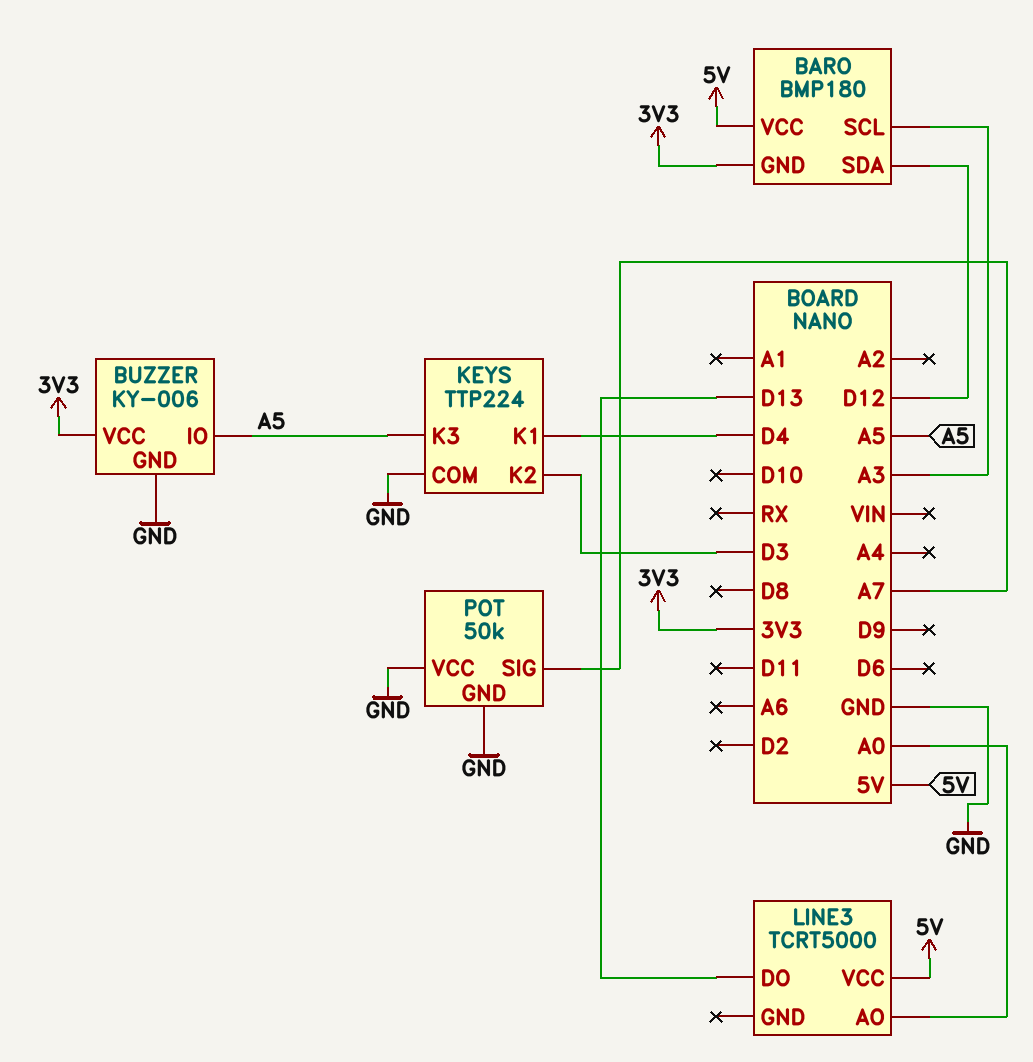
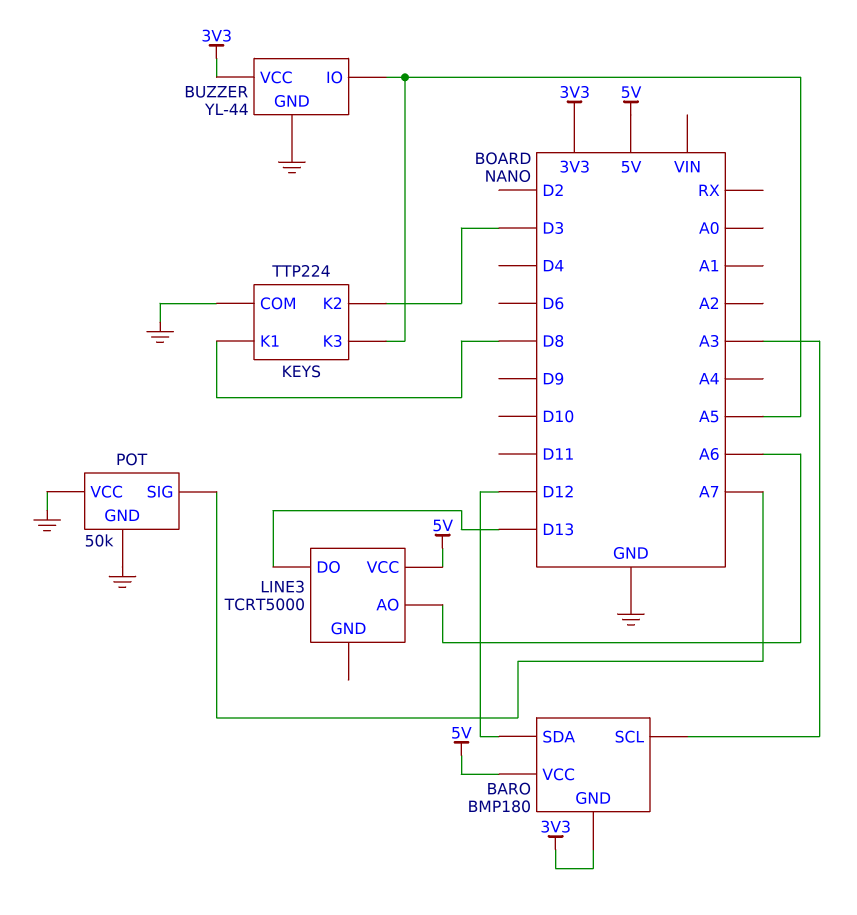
BUZZER: KY-006 -> YL-44
KEYS pin K1: D4 -> D8
LINE3 pin AO: A0 -> A6

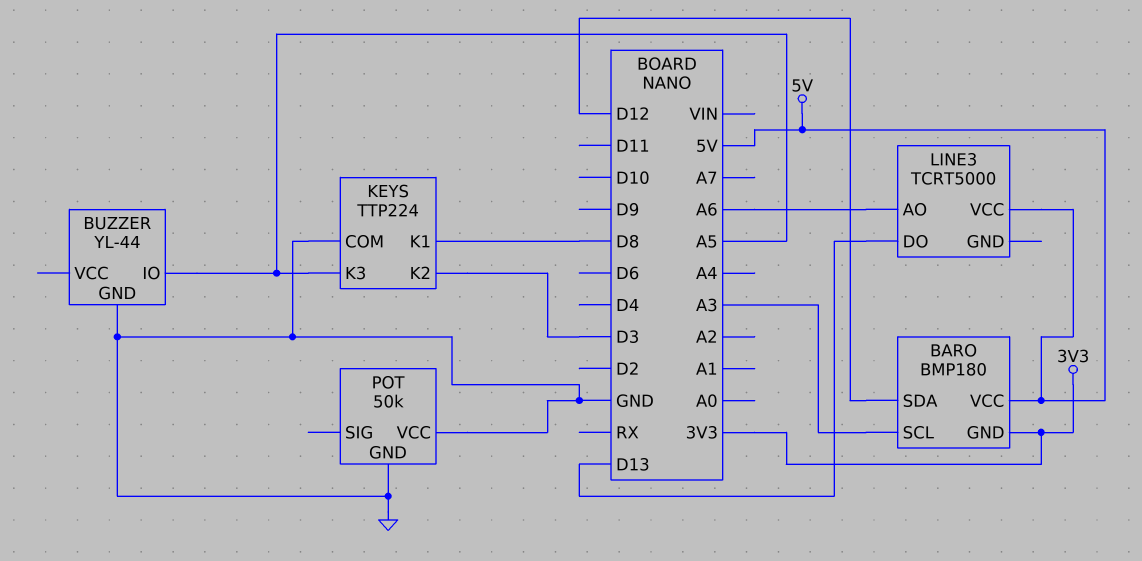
BUZZER pin VCC: 3V3 -> none
POT pin SIG: A7 -> none

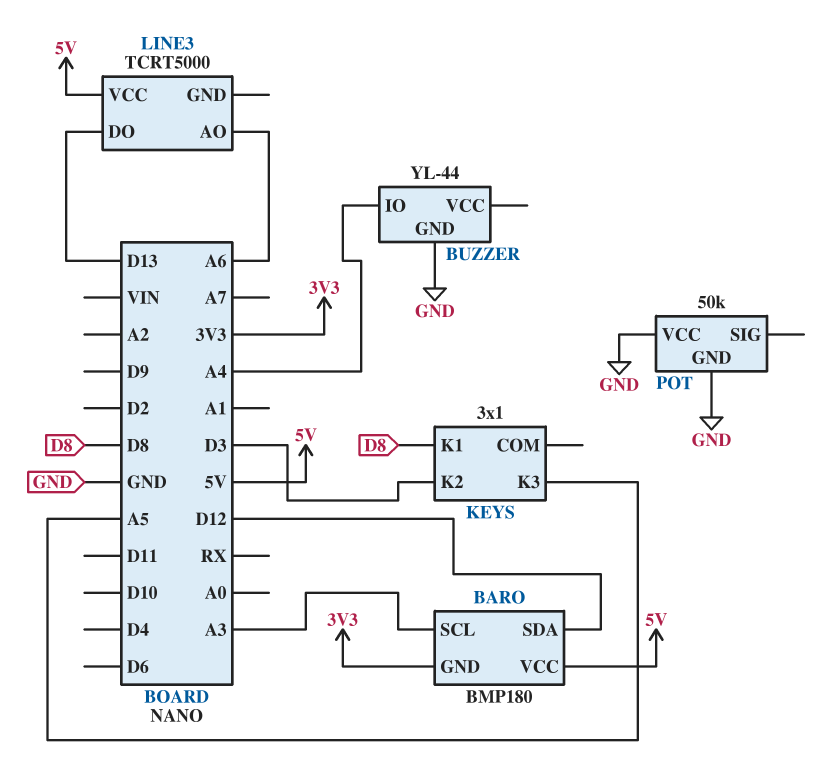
BUZZER pin IO: A5 -> A4
KEYS: TTP224 -> 3x1
KEYS pin COM: GND -> none

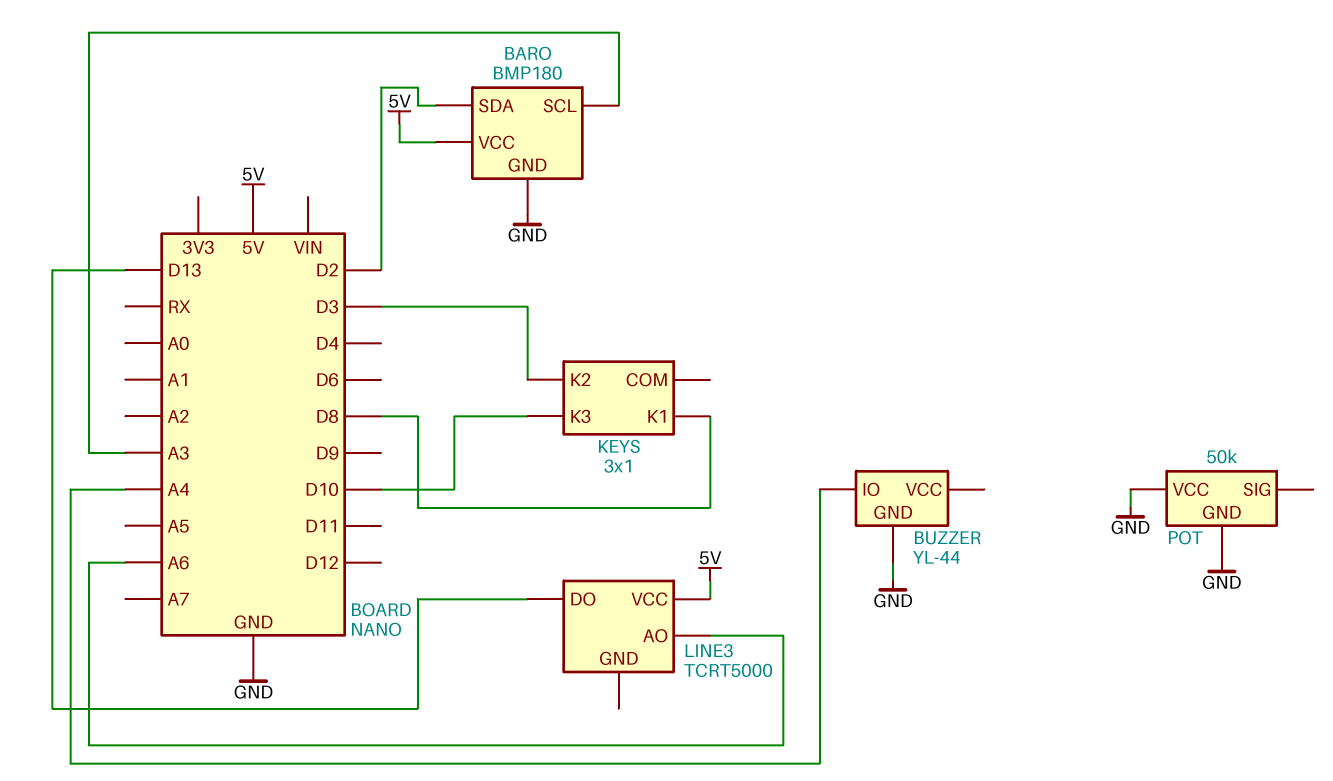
BARO pin GND: 3V3 -> GND
BARO pin SDA: D12 -> D2
KEYS pin K3: A5 -> D10

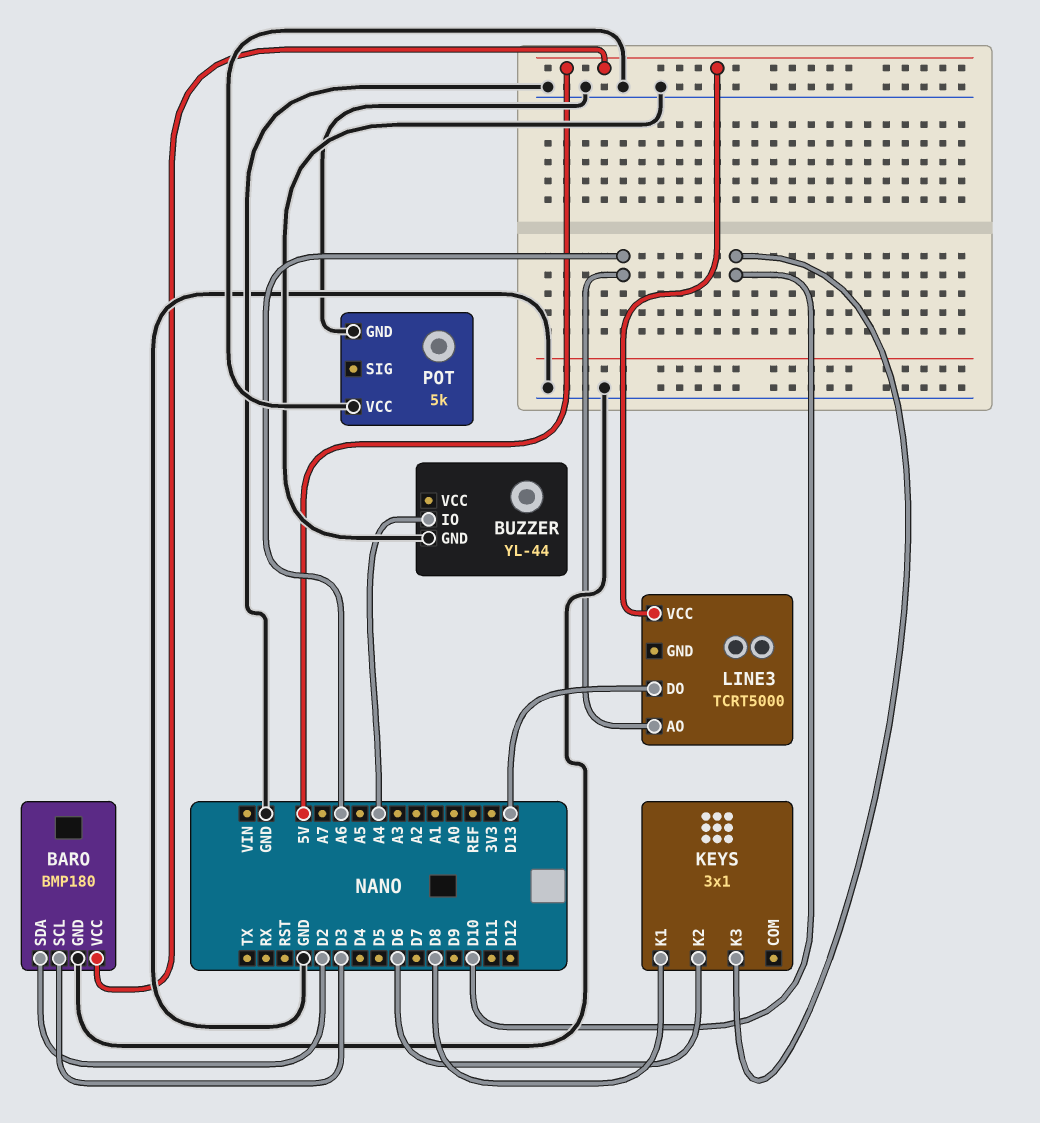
BARO pin SCL: A3 -> D3
KEYS pin K2: D3 -> D6
POT: 50k -> 5k

